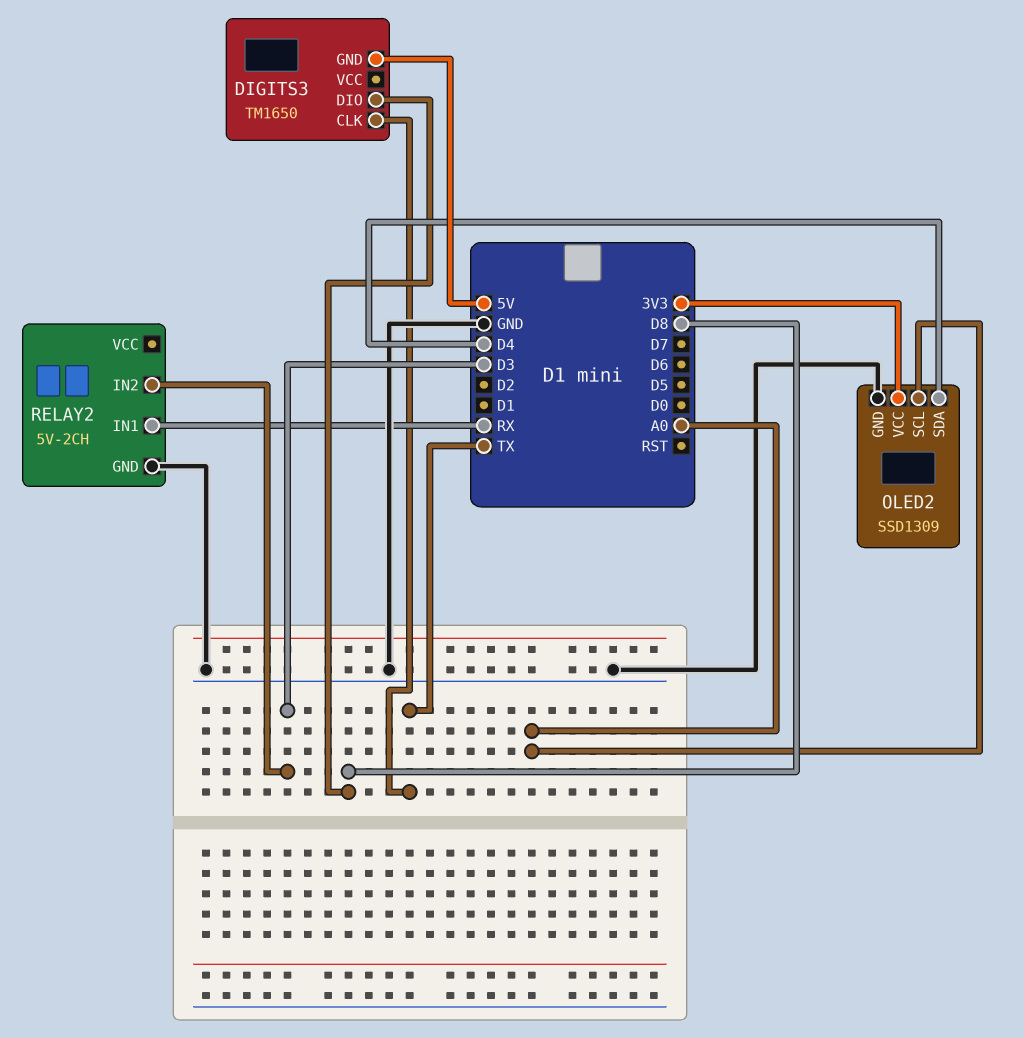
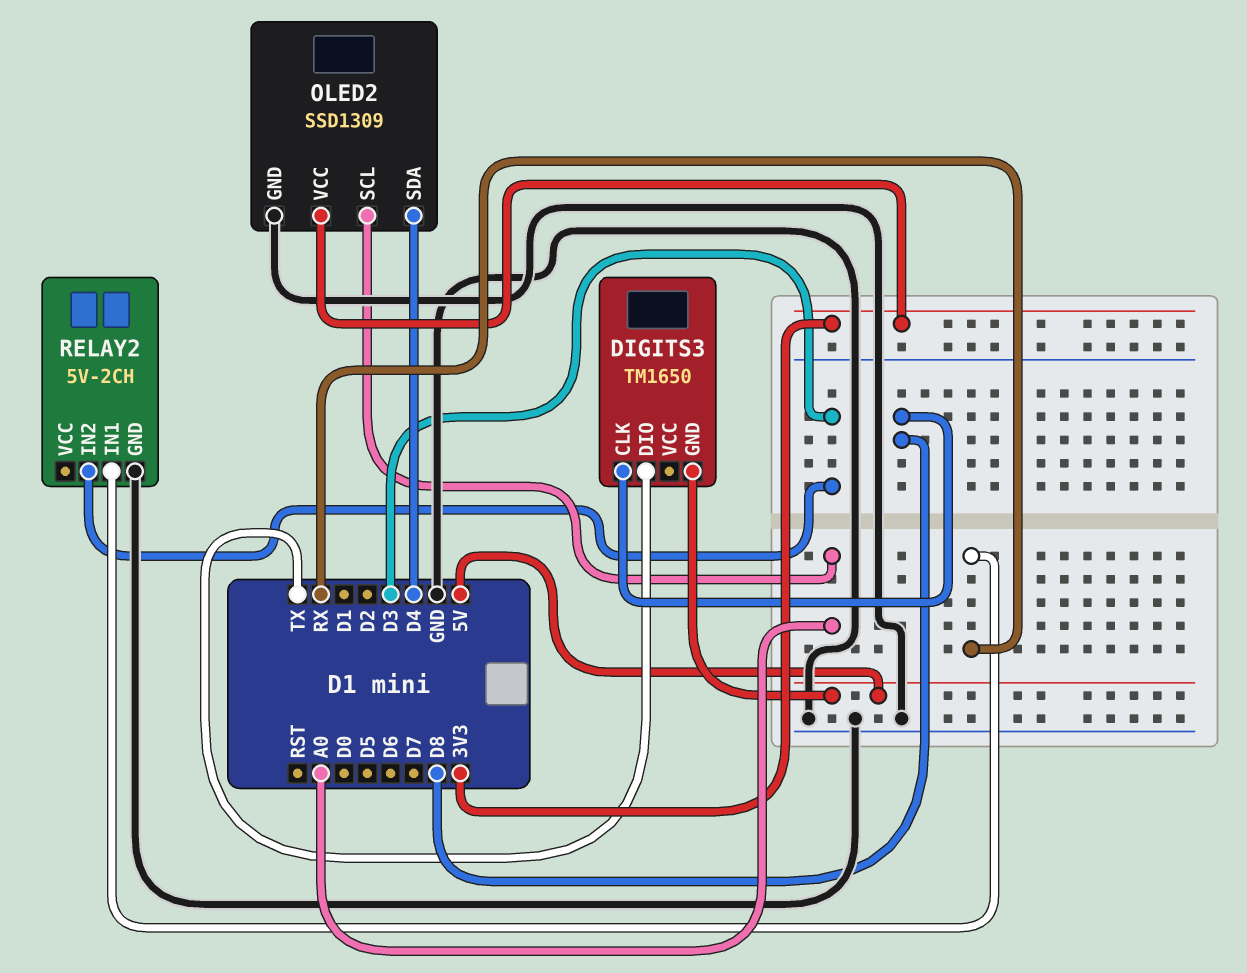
DIGITS3 pin CLK: TX -> D8
DIGITS3 pin DIO: D8 -> TX

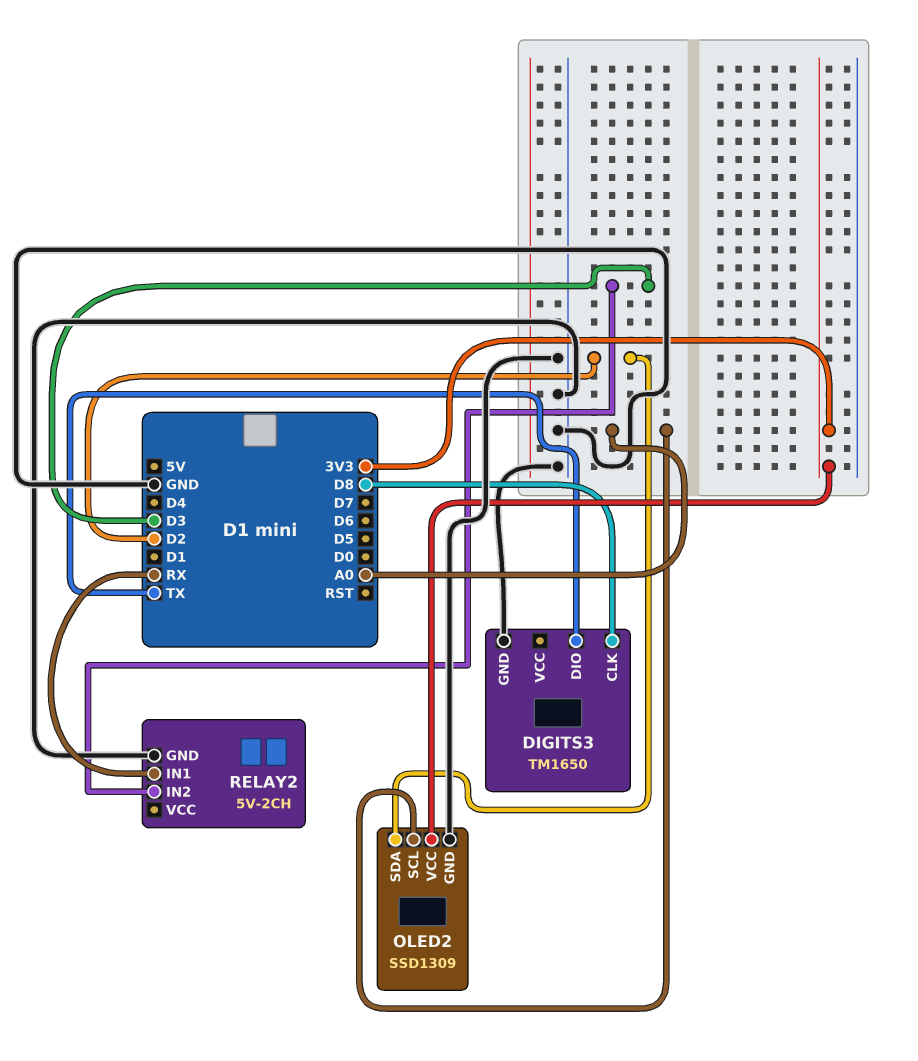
DIGITS3 pin GND: 5V -> GND
OLED2 pin SDA: D4 -> D2

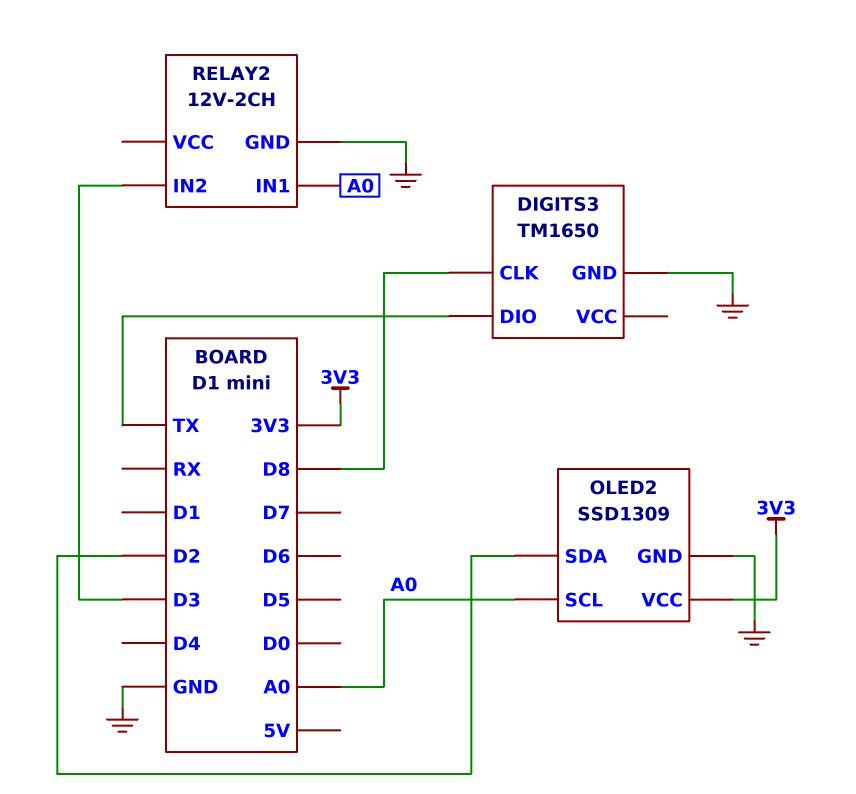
RELAY2: 5V-2CH -> 12V-2CH
RELAY2 pin IN1: RX -> A0

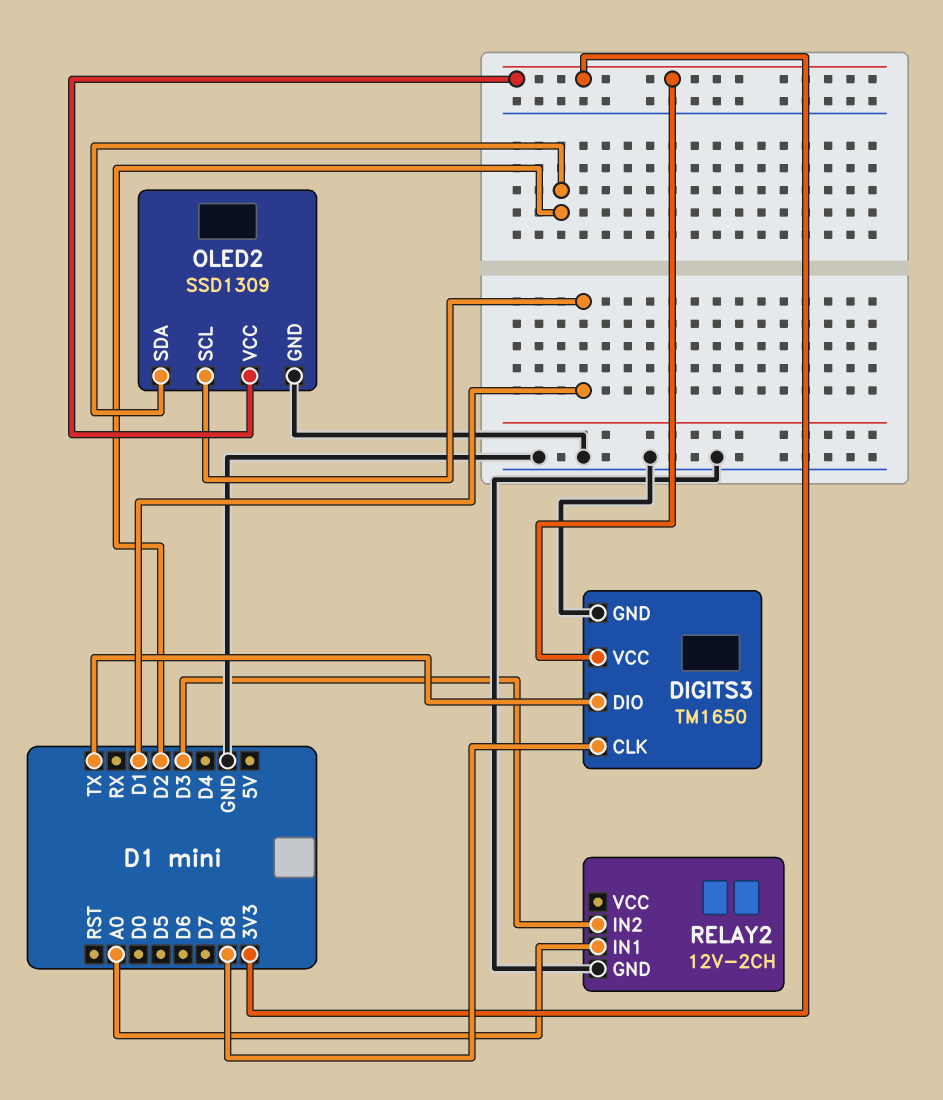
DIGITS3 pin VCC: none -> 3V3
OLED2 pin SCL: A0 -> D1

